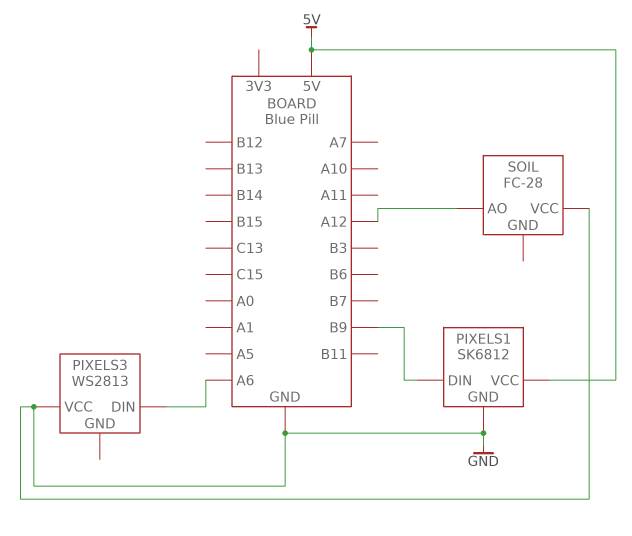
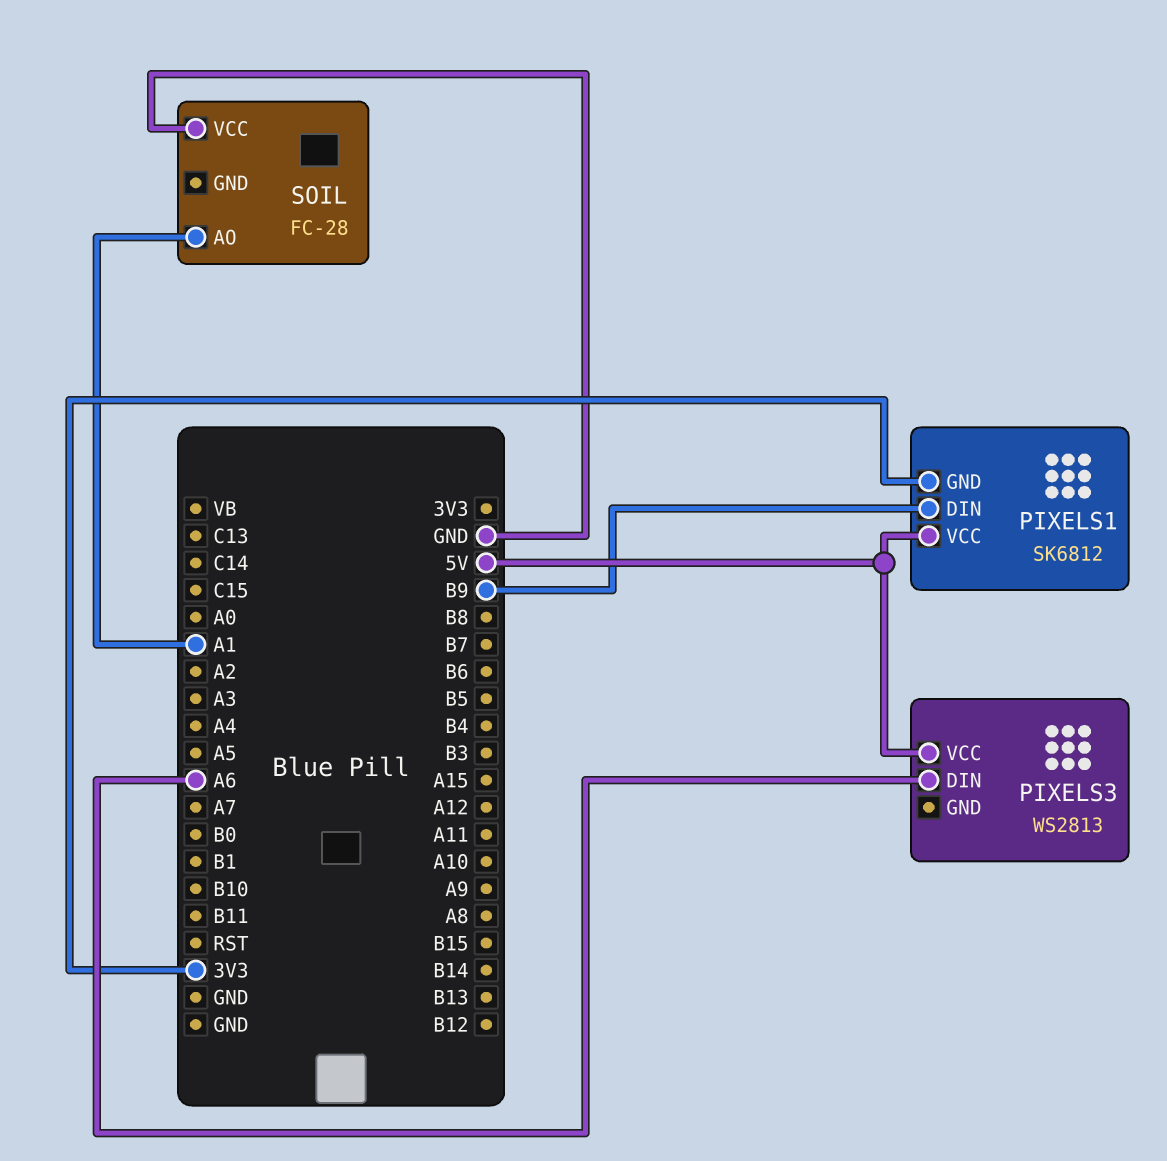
PIXELS1 pin GND: GND -> 3V3
PIXELS3 pin VCC: GND -> 5V
SOIL pin AO: A12 -> A1

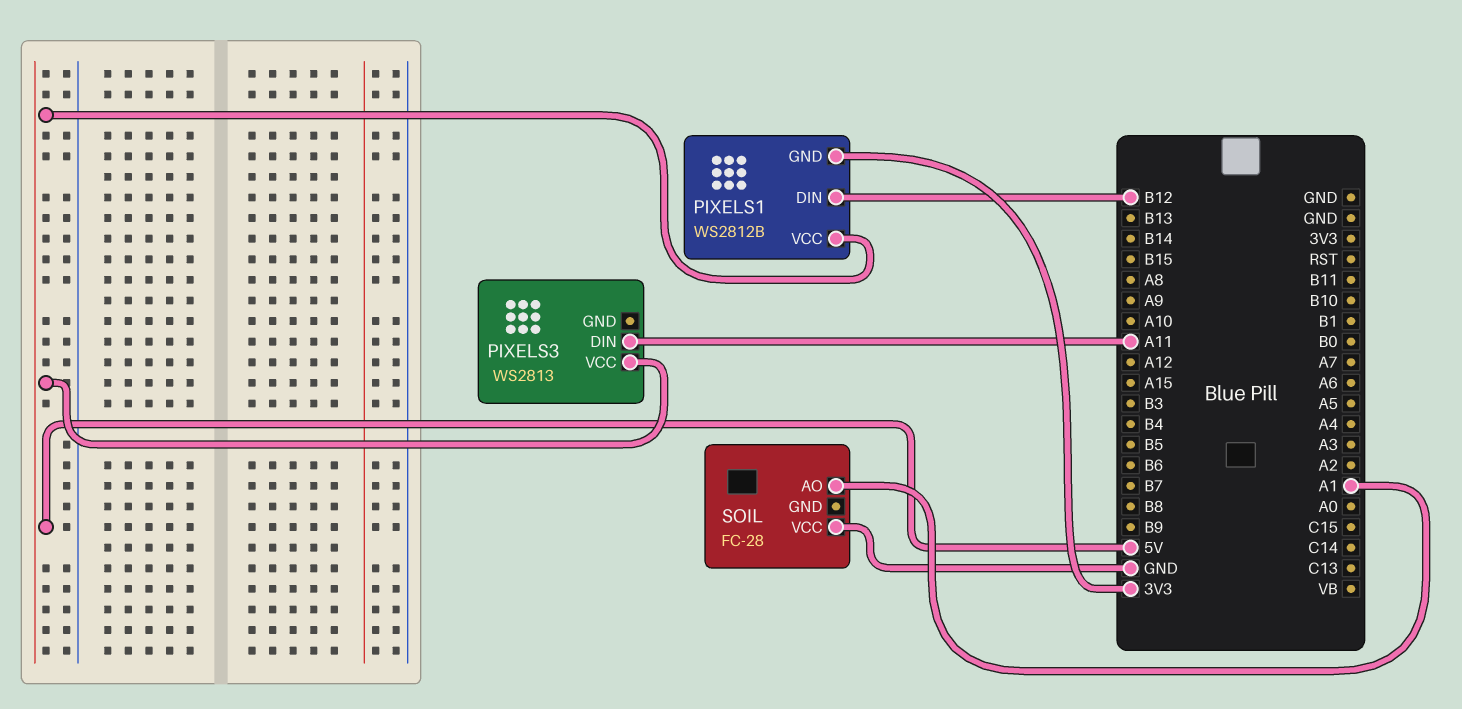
PIXELS1: SK6812 -> WS2812B
PIXELS1 pin DIN: B9 -> B12
PIXELS3 pin DIN: A6 -> A11

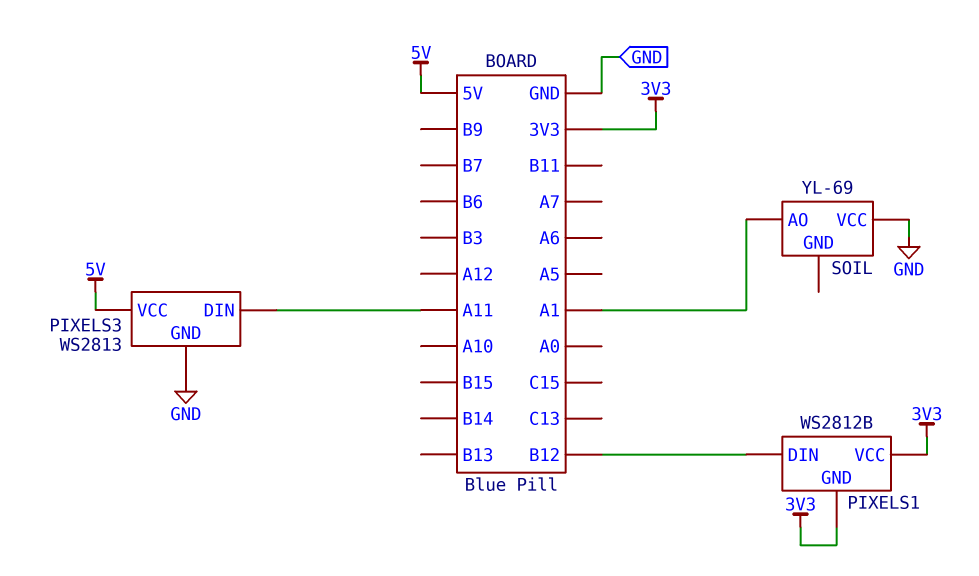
PIXELS1 pin VCC: 5V -> 3V3
PIXELS3 pin GND: none -> GND
SOIL: FC-28 -> YL-69

